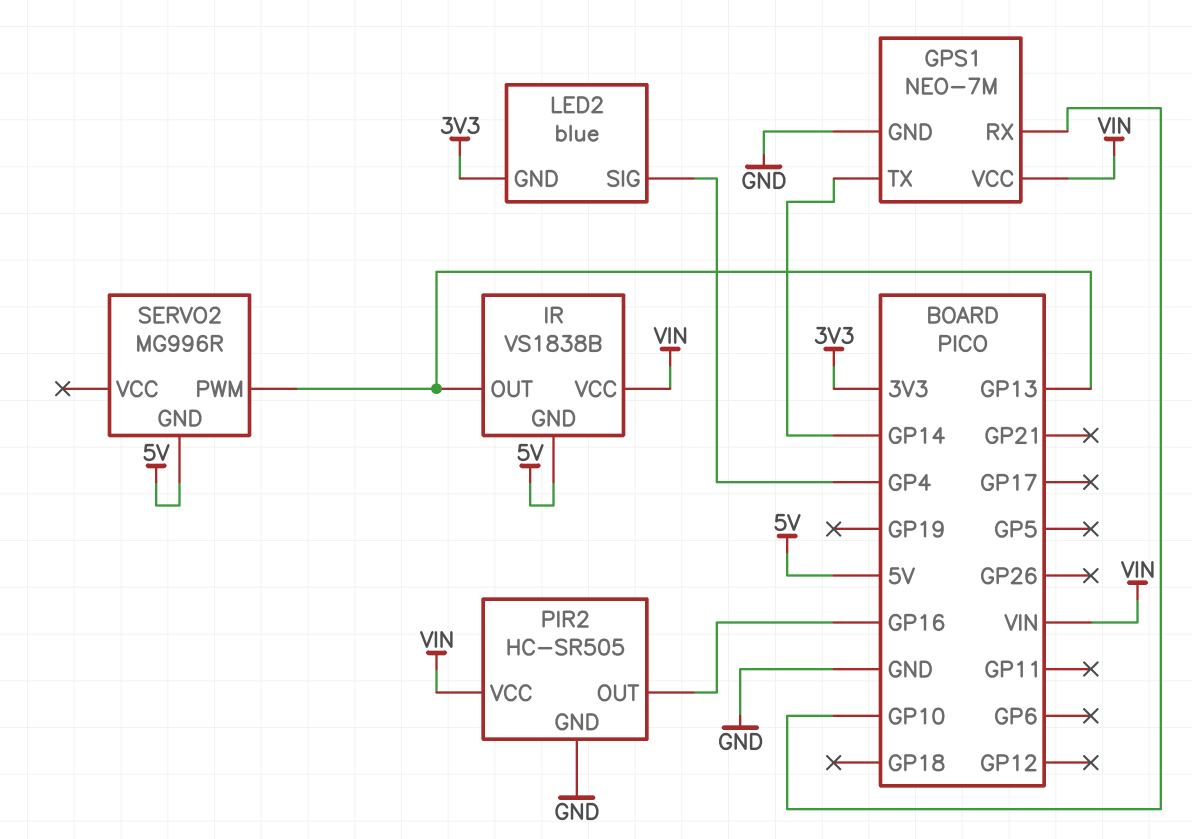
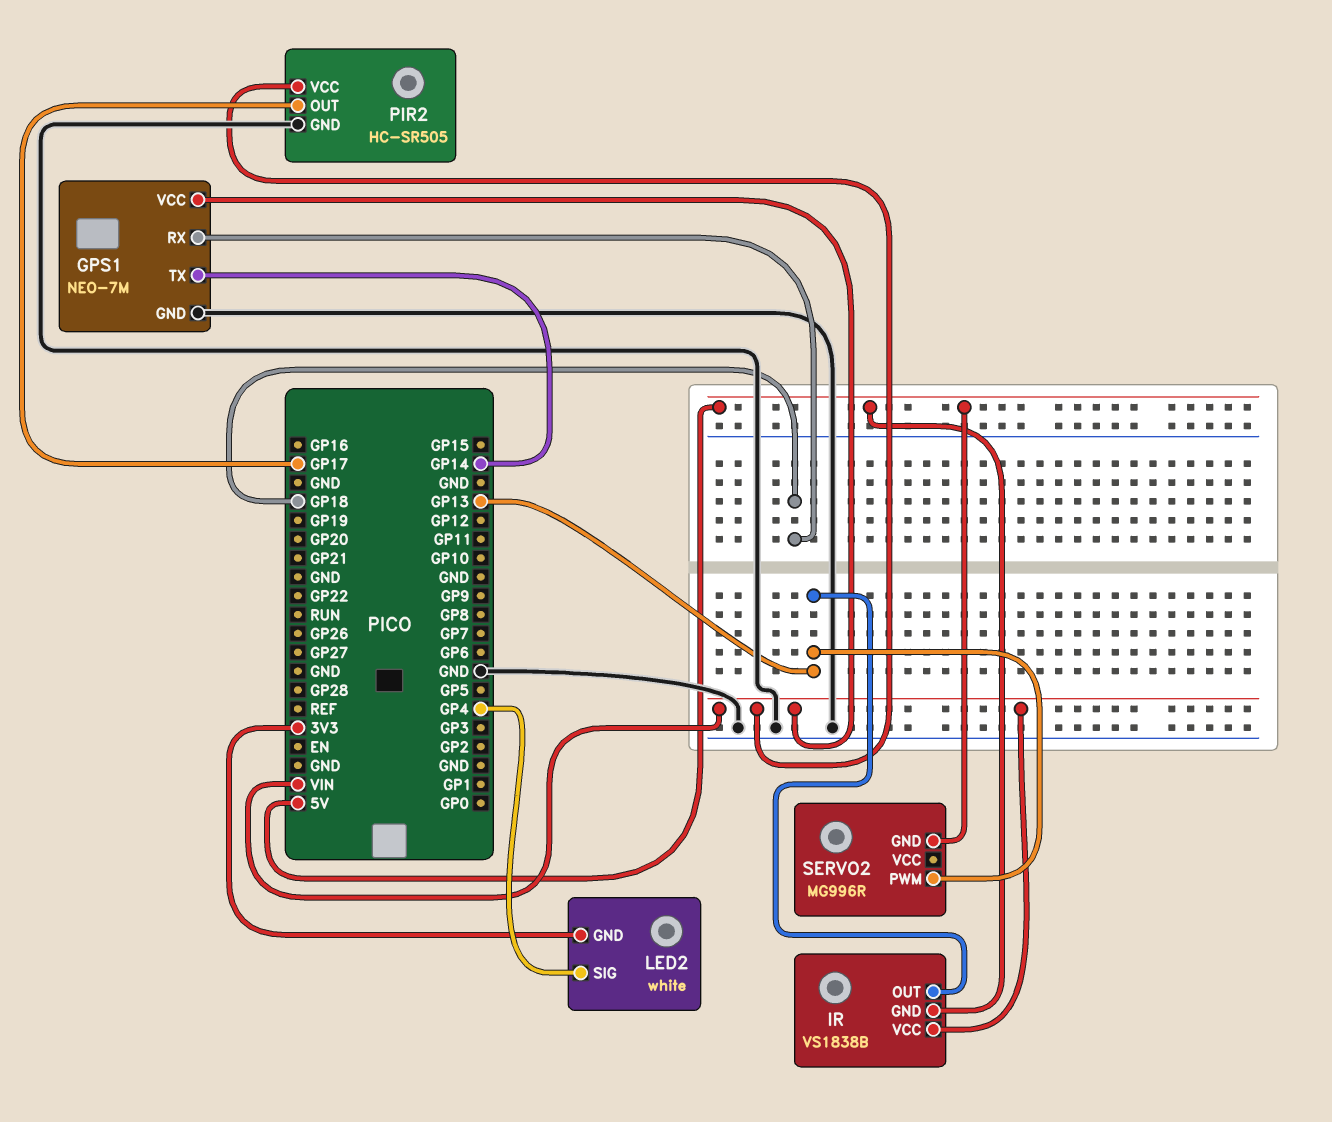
GPS1 pin RX: GP10 -> GP18
LED2: blue -> white
PIR2 pin OUT: GP16 -> GP17

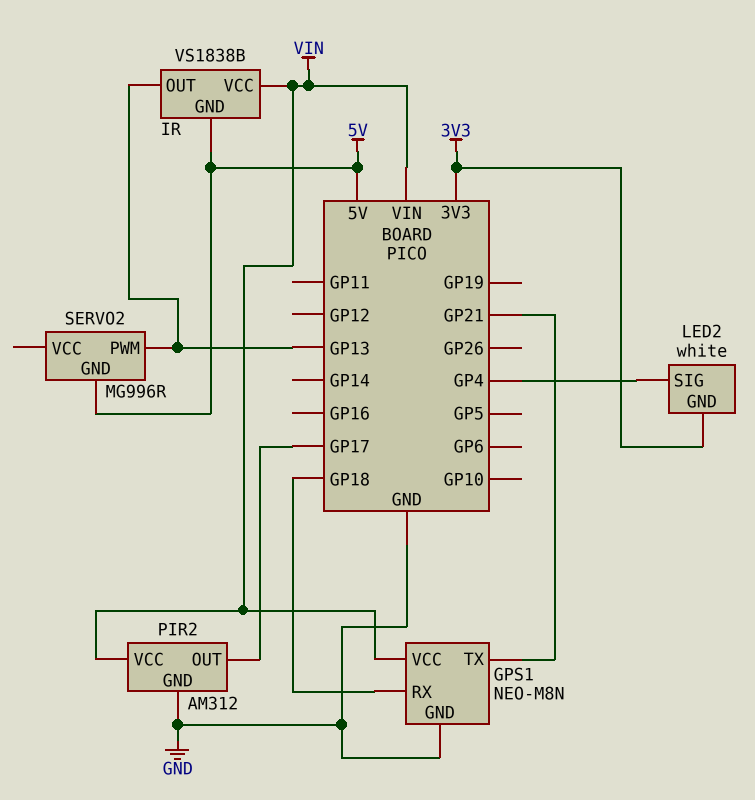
GPS1: NEO-7M -> NEO-M8N
GPS1 pin TX: GP14 -> GP21
PIR2: HC-SR505 -> AM312

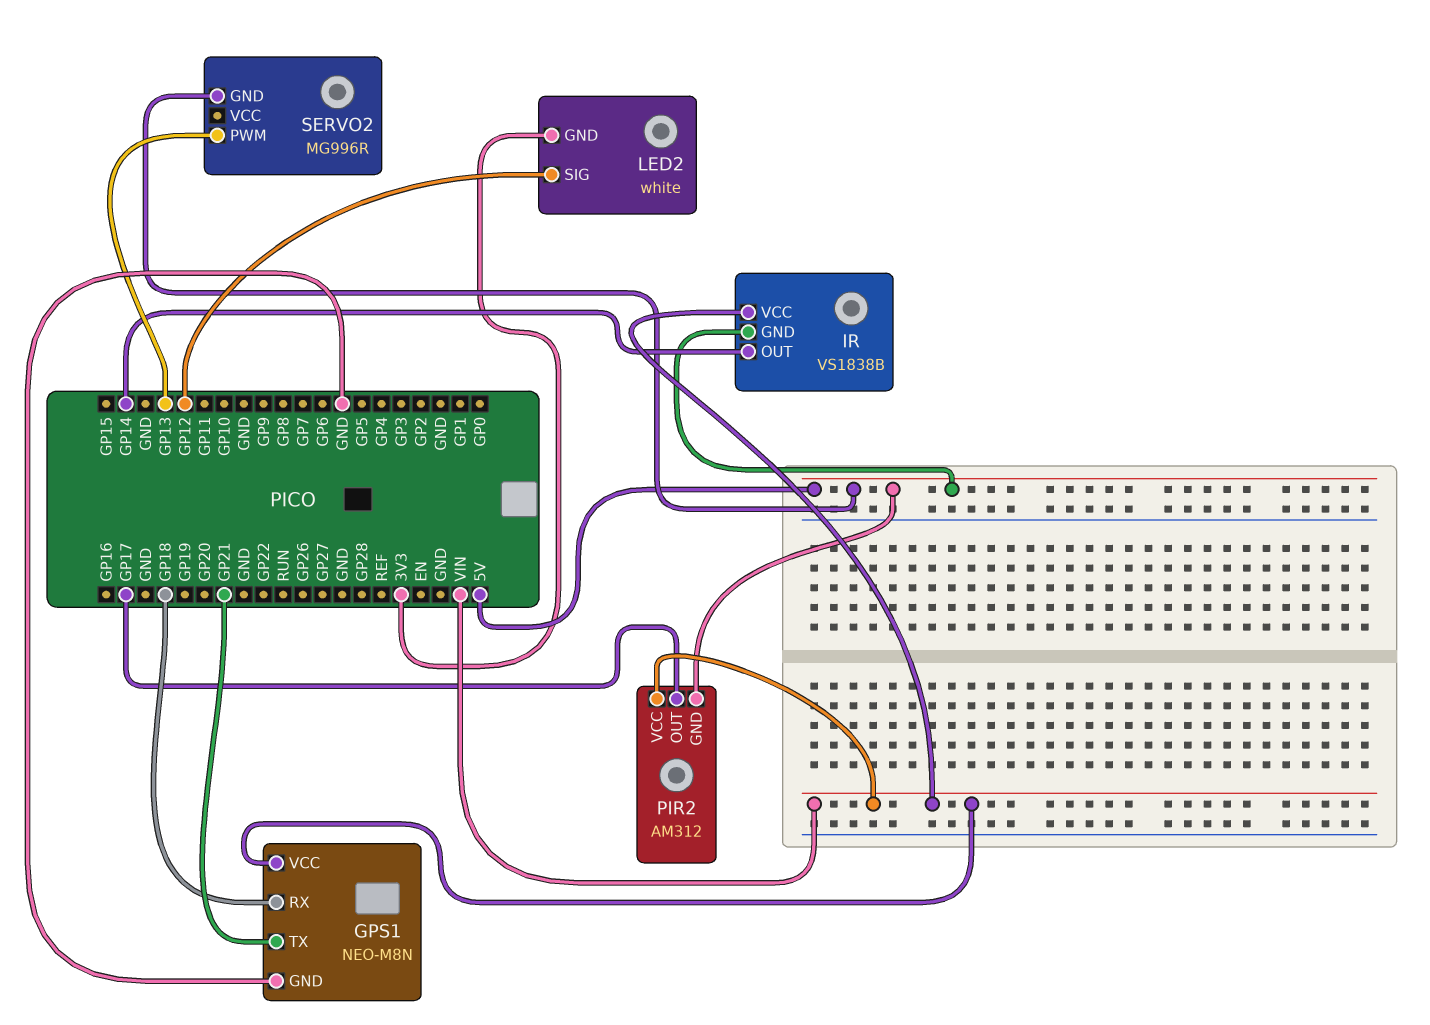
IR pin OUT: GP13 -> GP14
LED2 pin SIG: GP4 -> GP12
PIR2 pin GND: GND -> 5V

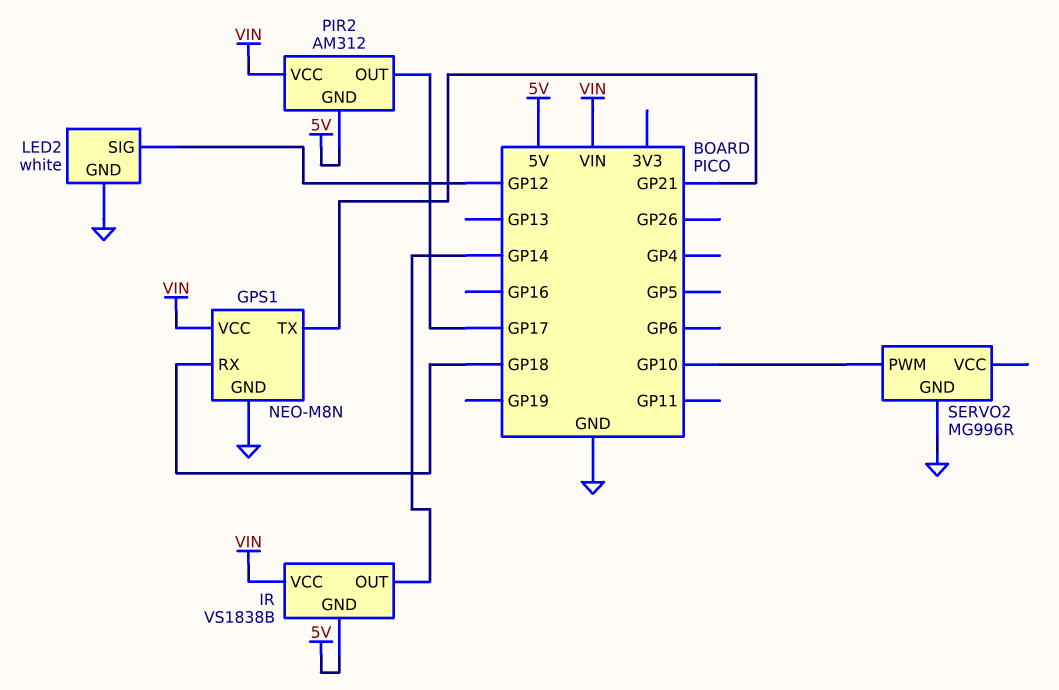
LED2 pin GND: 3V3 -> GND
SERVO2 pin GND: 5V -> GND
SERVO2 pin PWM: GP13 -> GP10

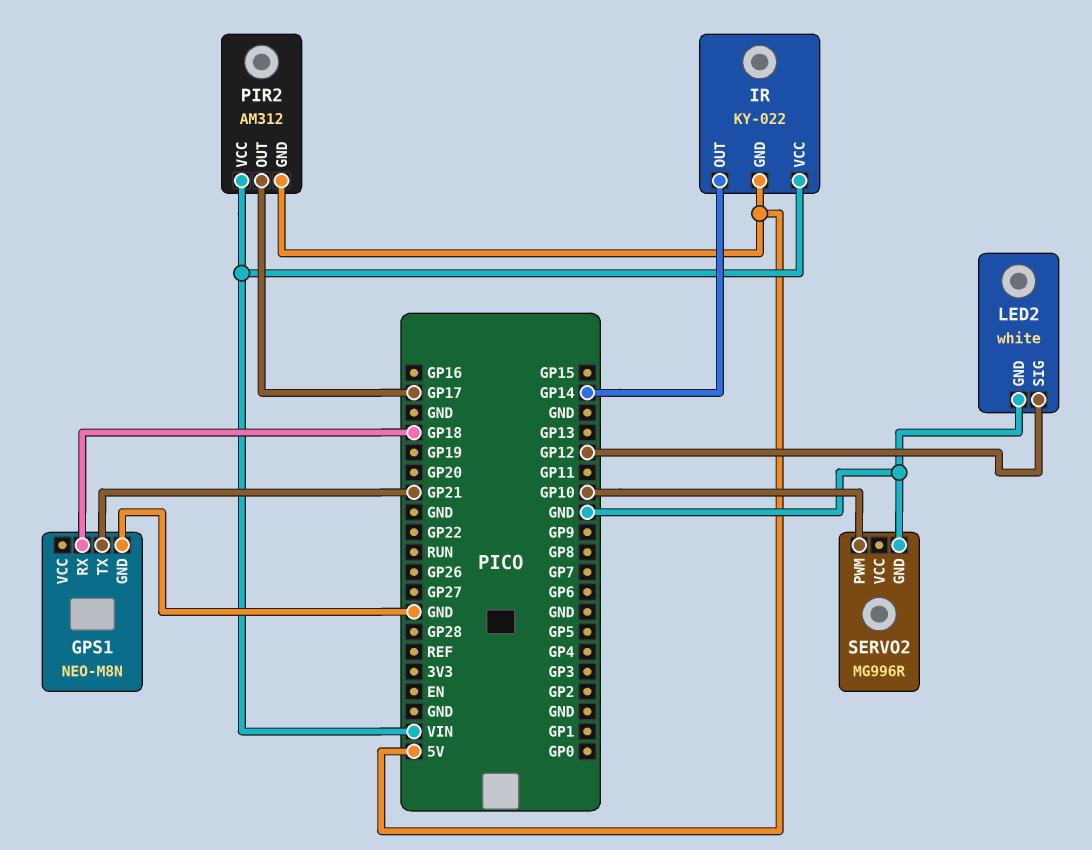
GPS1 pin VCC: VIN -> none
IR: VS1838B -> KY-022

